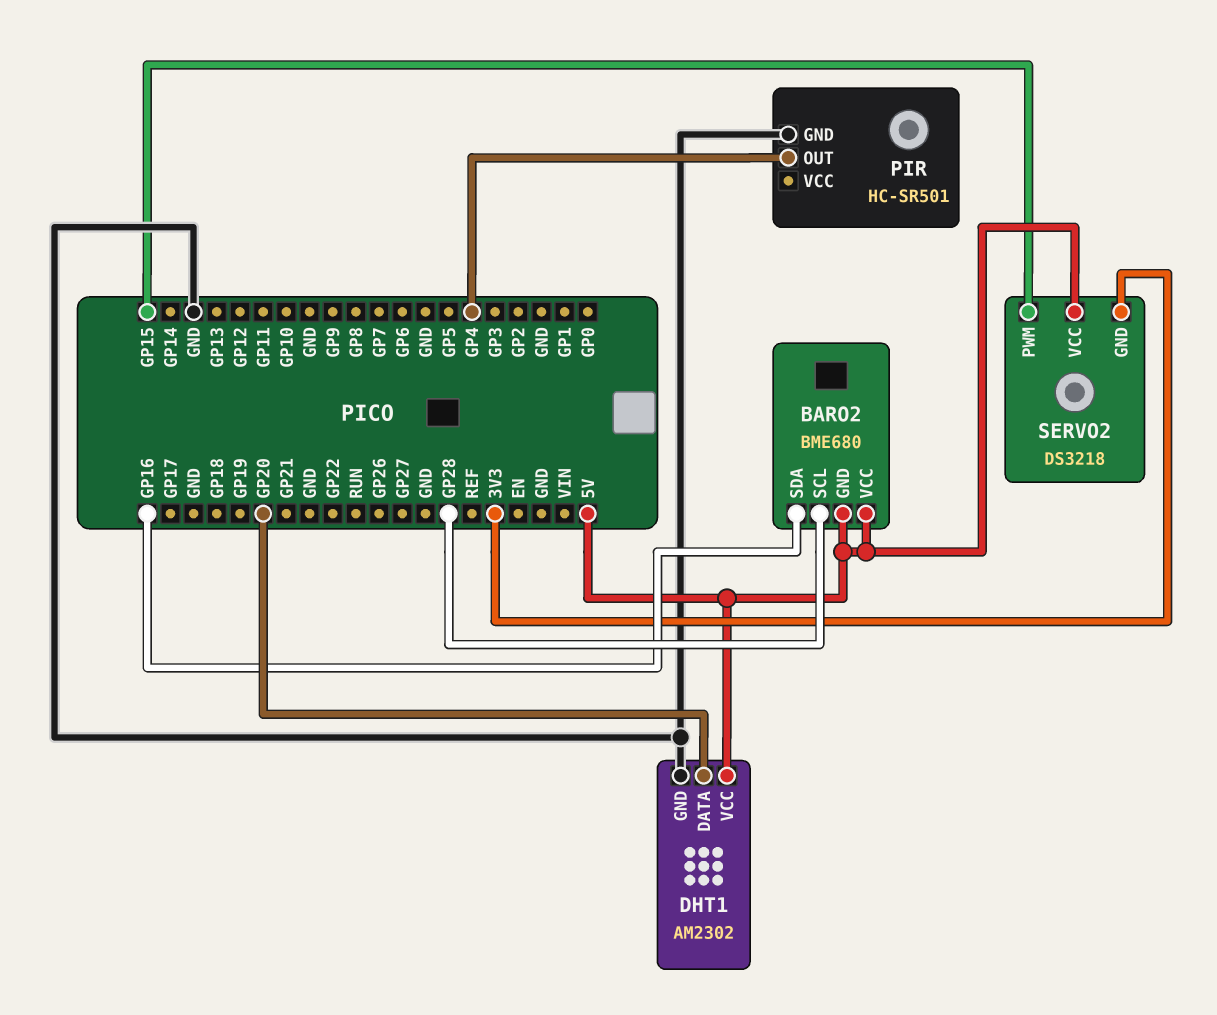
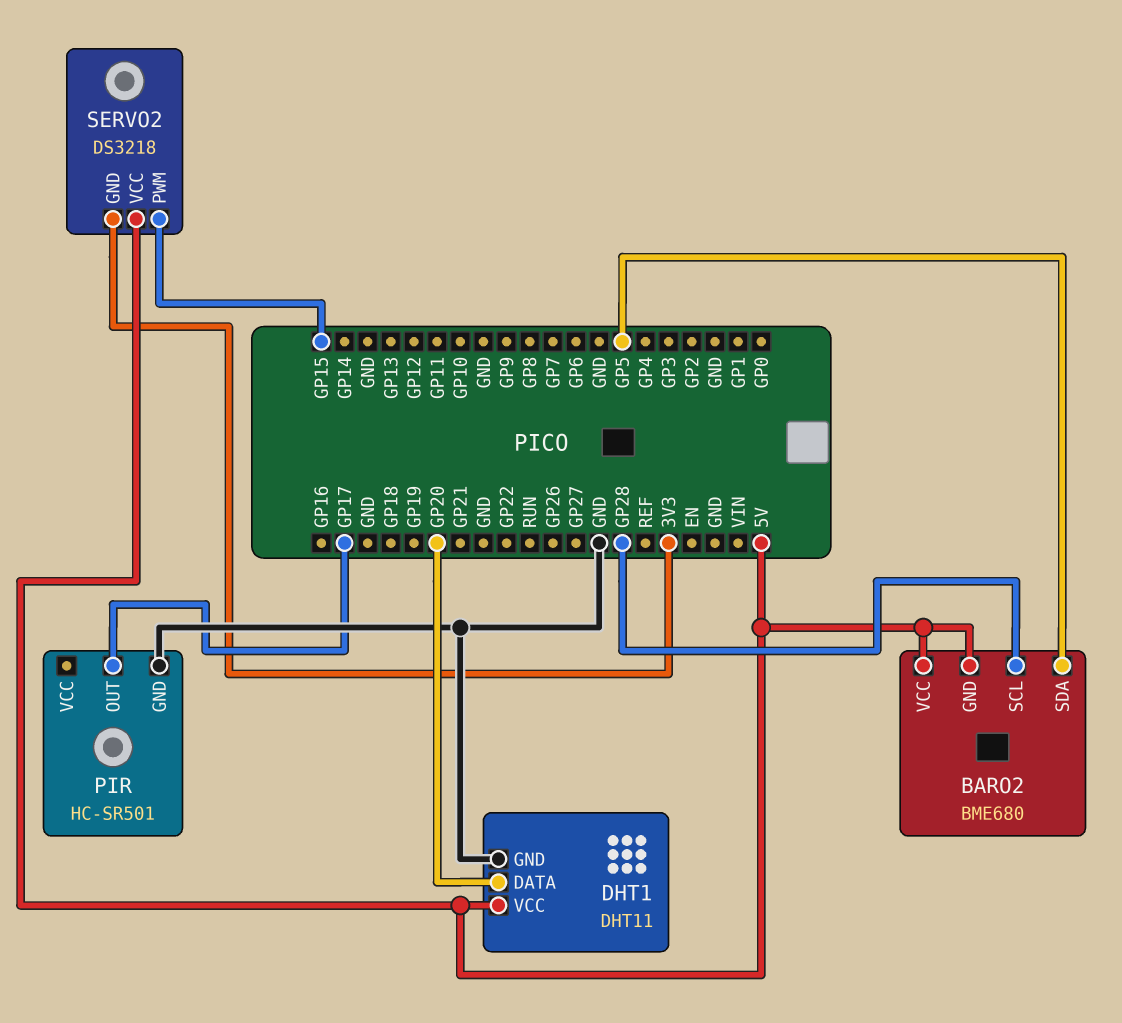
BARO2 pin SDA: GP16 -> GP5
DHT1: AM2302 -> DHT11
PIR pin OUT: GP4 -> GP17

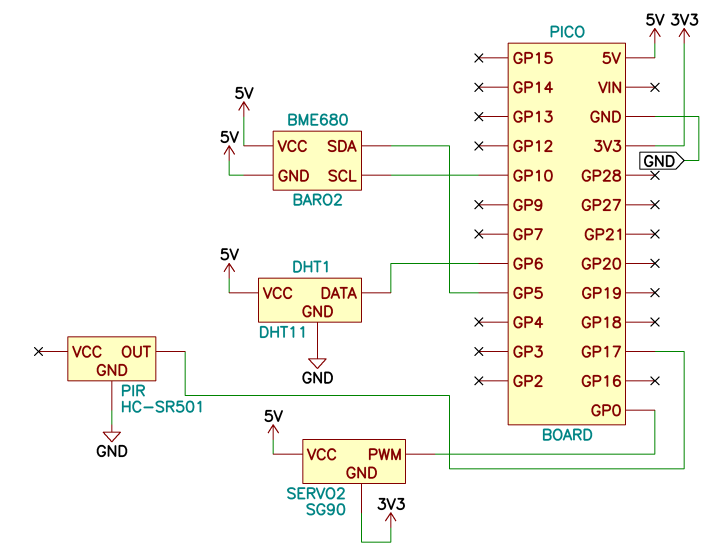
BARO2 pin SCL: GP28 -> GP10
DHT1 pin DATA: GP20 -> GP6
SERVO2: DS3218 -> SG90
SERVO2 pin PWM: GP15 -> GP0

